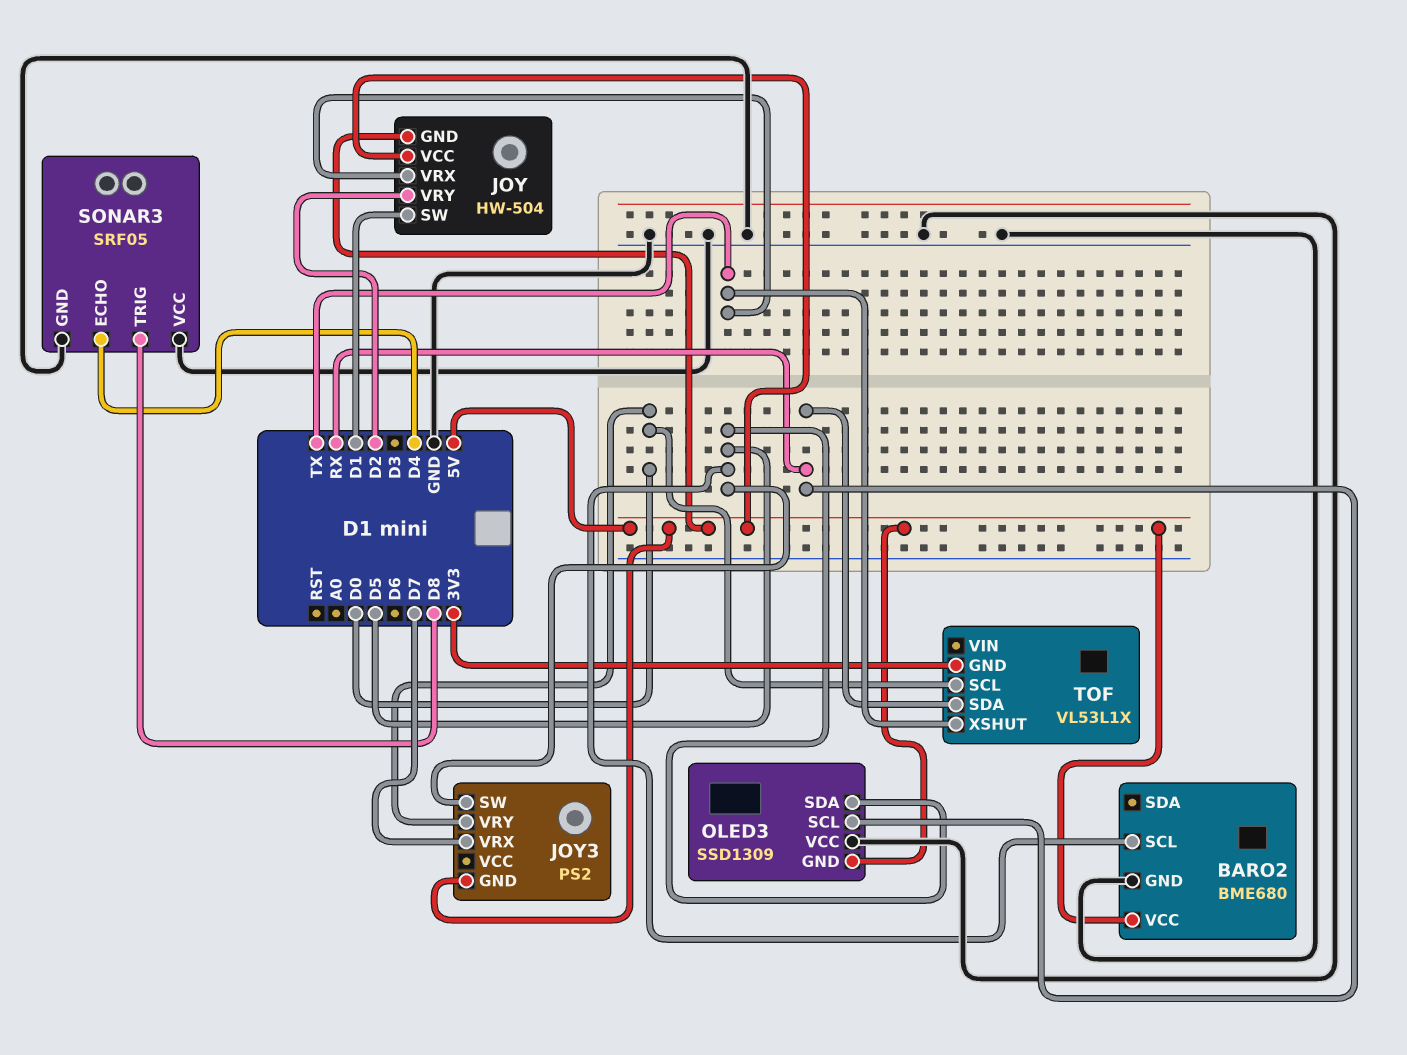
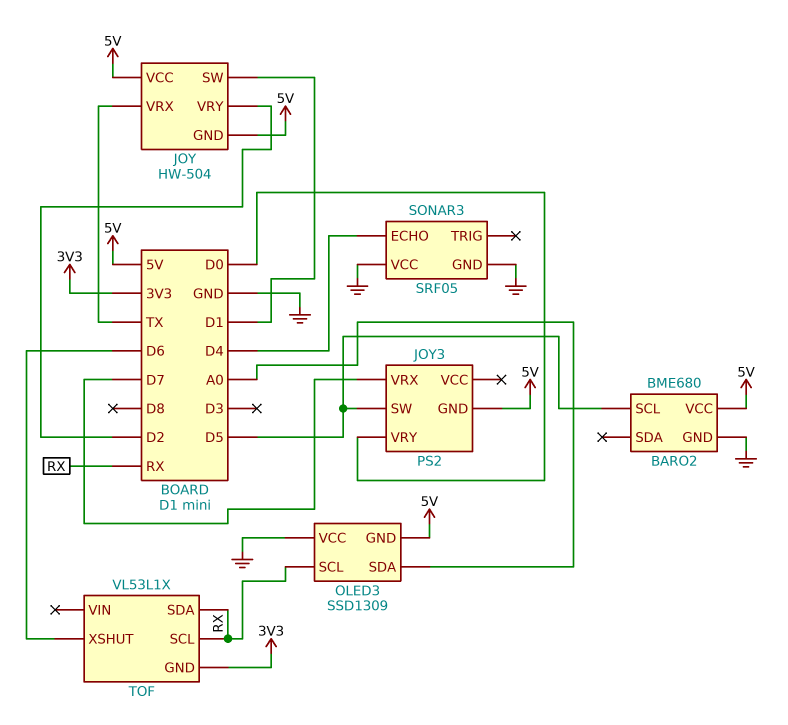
OLED3 pin SDA: D5 -> A0
SONAR3 pin TRIG: D8 -> none
TOF pin SCL: D0 -> RX
TOF pin XSHUT: TX -> D6

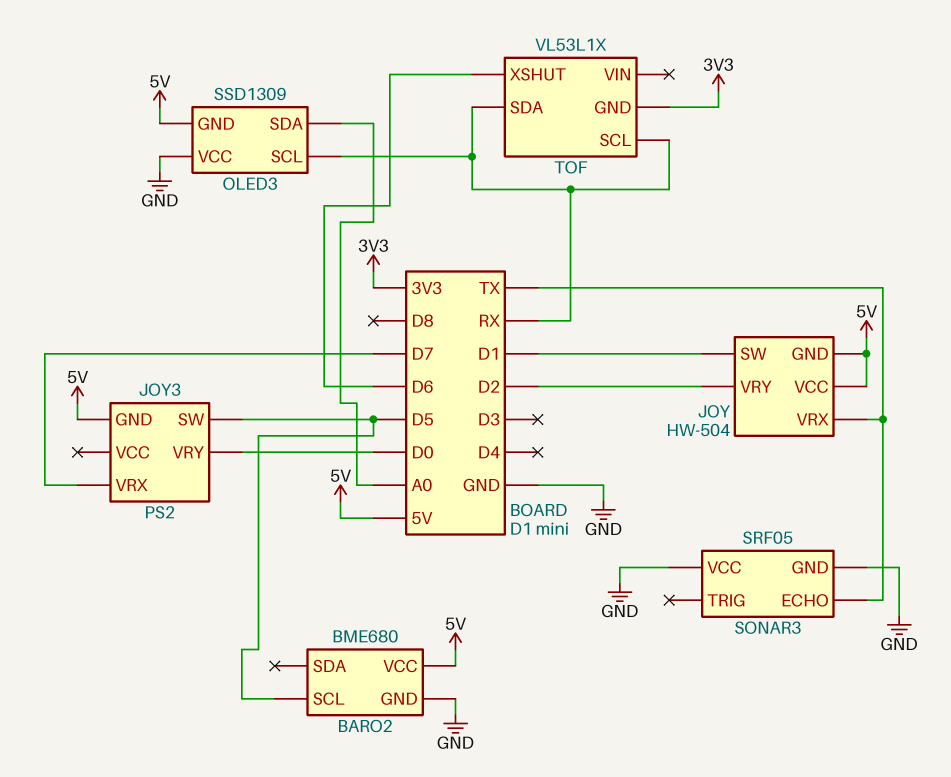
SONAR3 pin ECHO: D4 -> TX

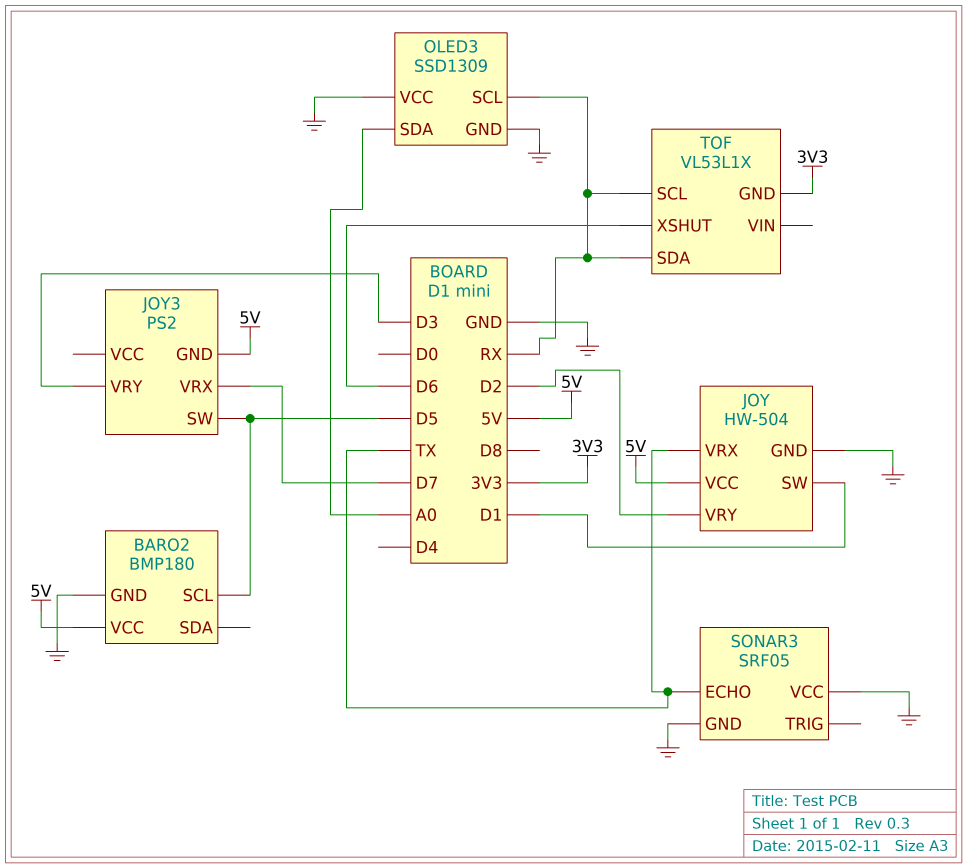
BARO2: BME680 -> BMP180
JOY pin GND: 5V -> GND
JOY3 pin VRY: D0 -> D3
OLED3 pin GND: 5V -> GND

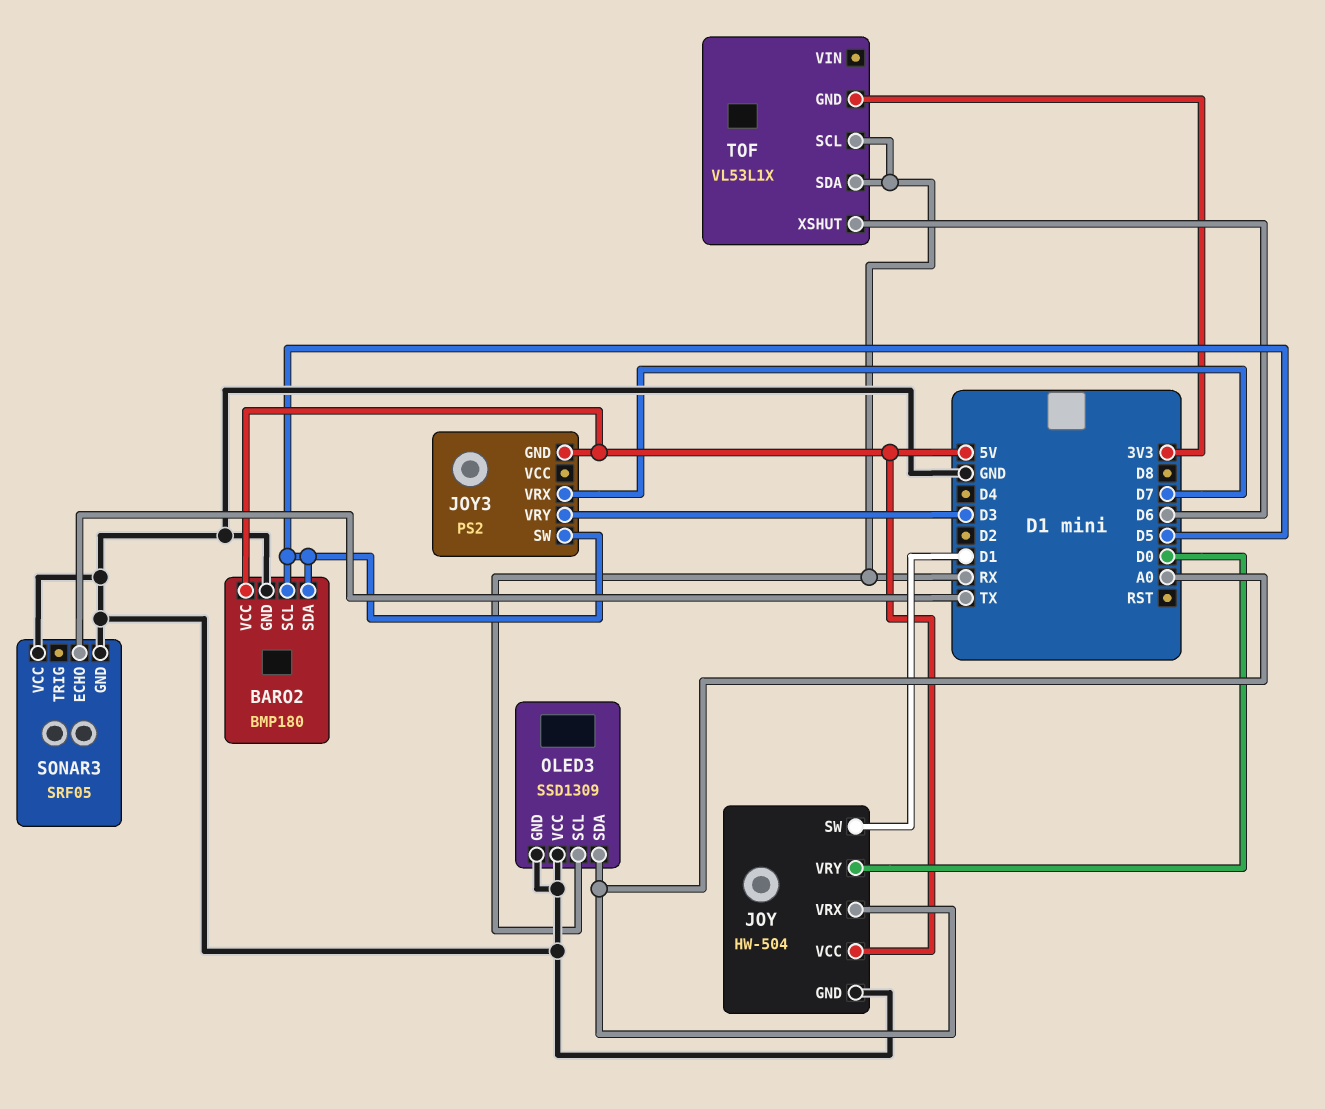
BARO2 pin SDA: none -> D5
JOY pin VRX: TX -> A0
JOY pin VRY: D2 -> D0

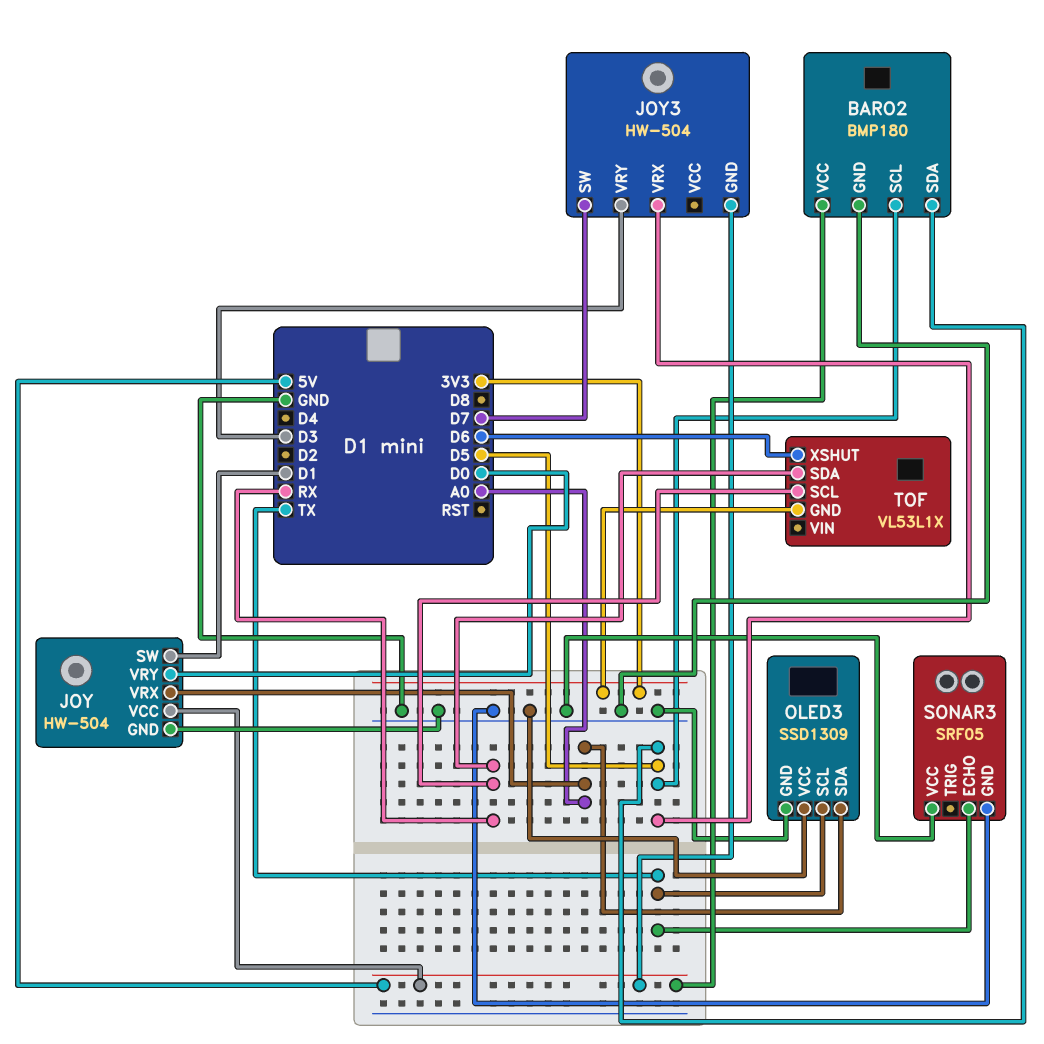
JOY3: PS2 -> HW-504
JOY3 pin SW: D5 -> D7
JOY3 pin VRX: D7 -> D5
OLED3 pin SCL: RX -> TX

